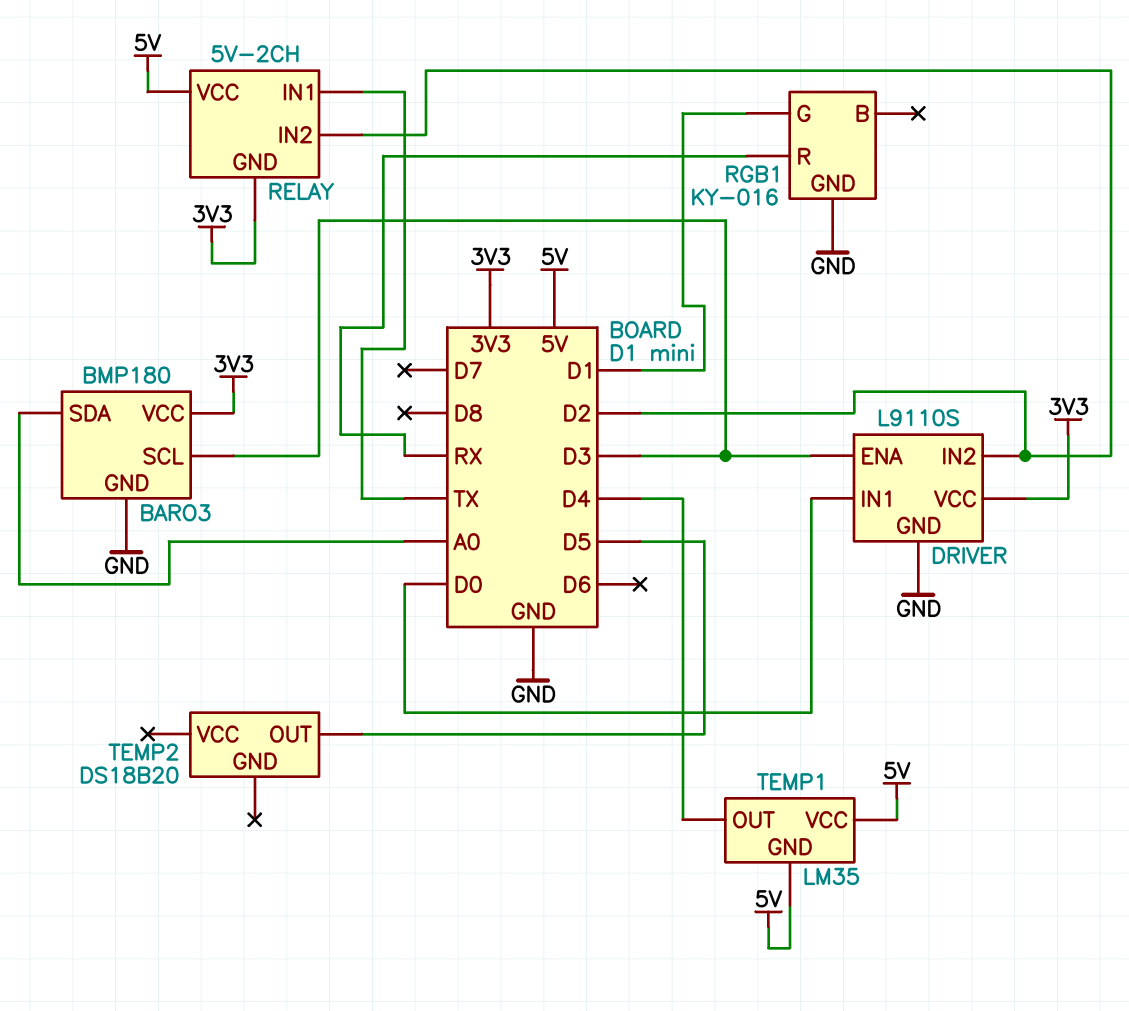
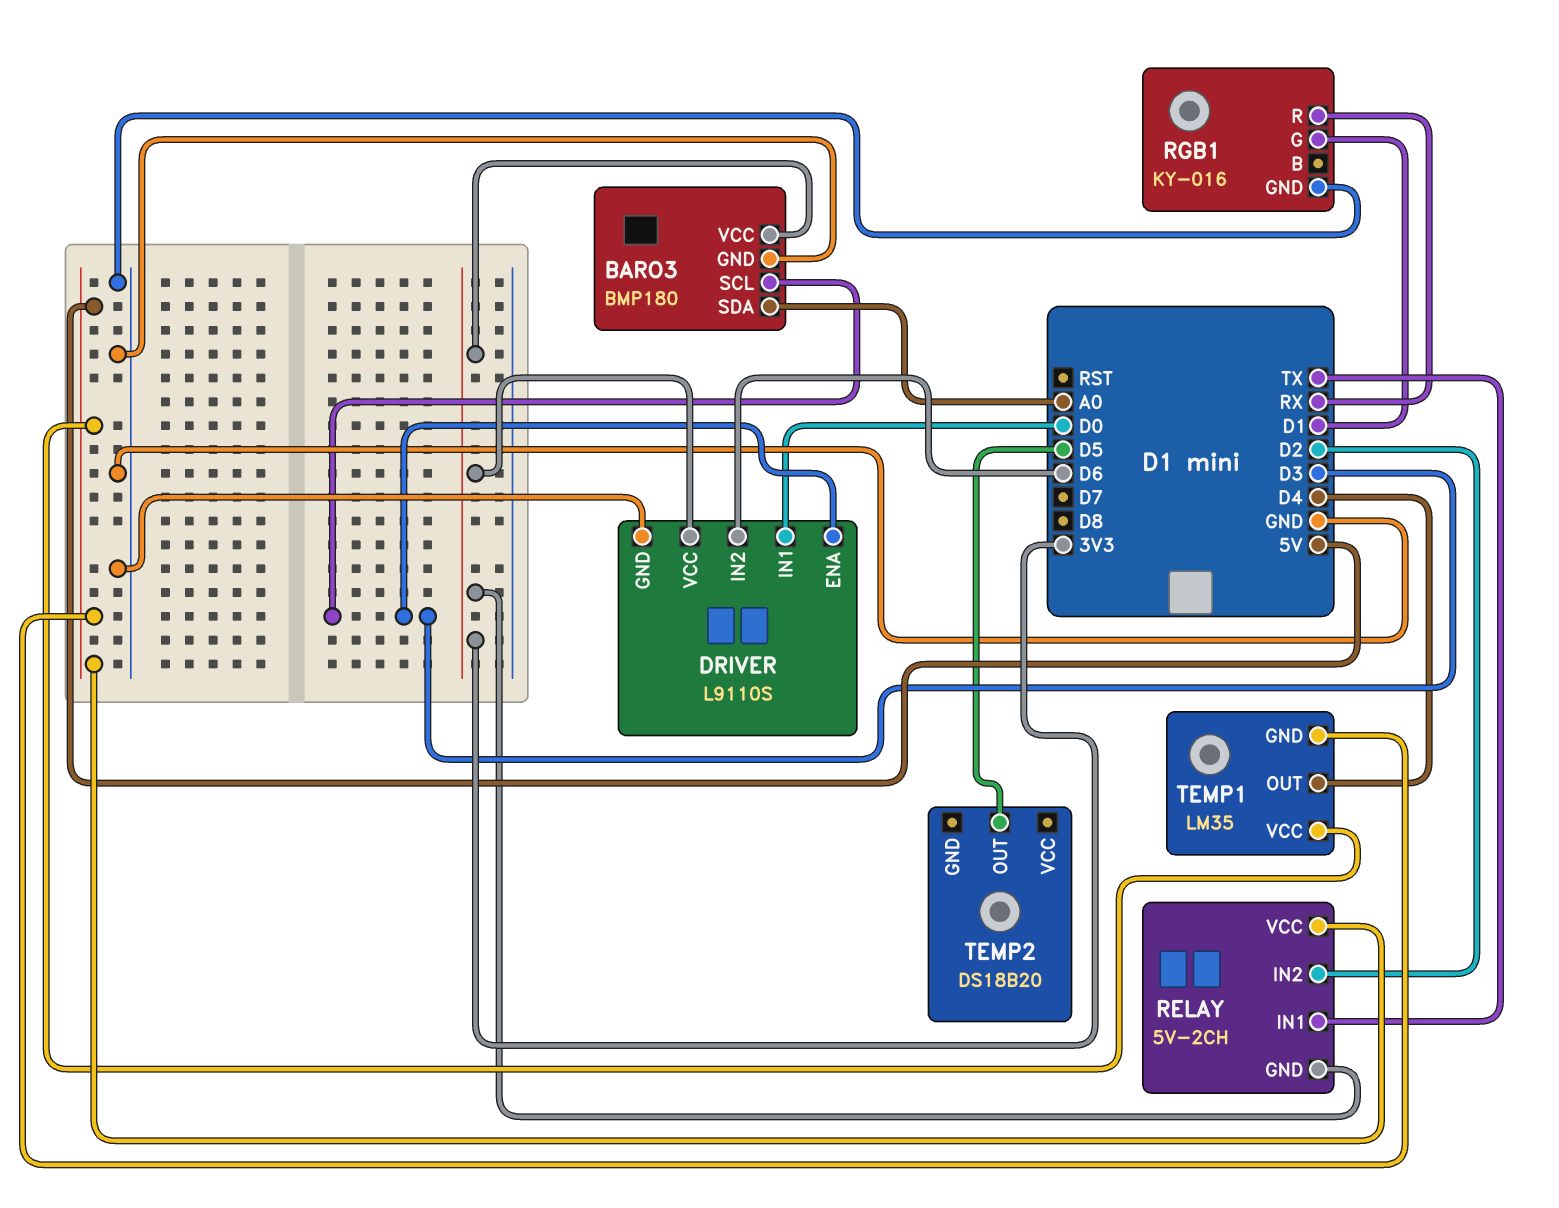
DRIVER pin IN2: D2 -> D6

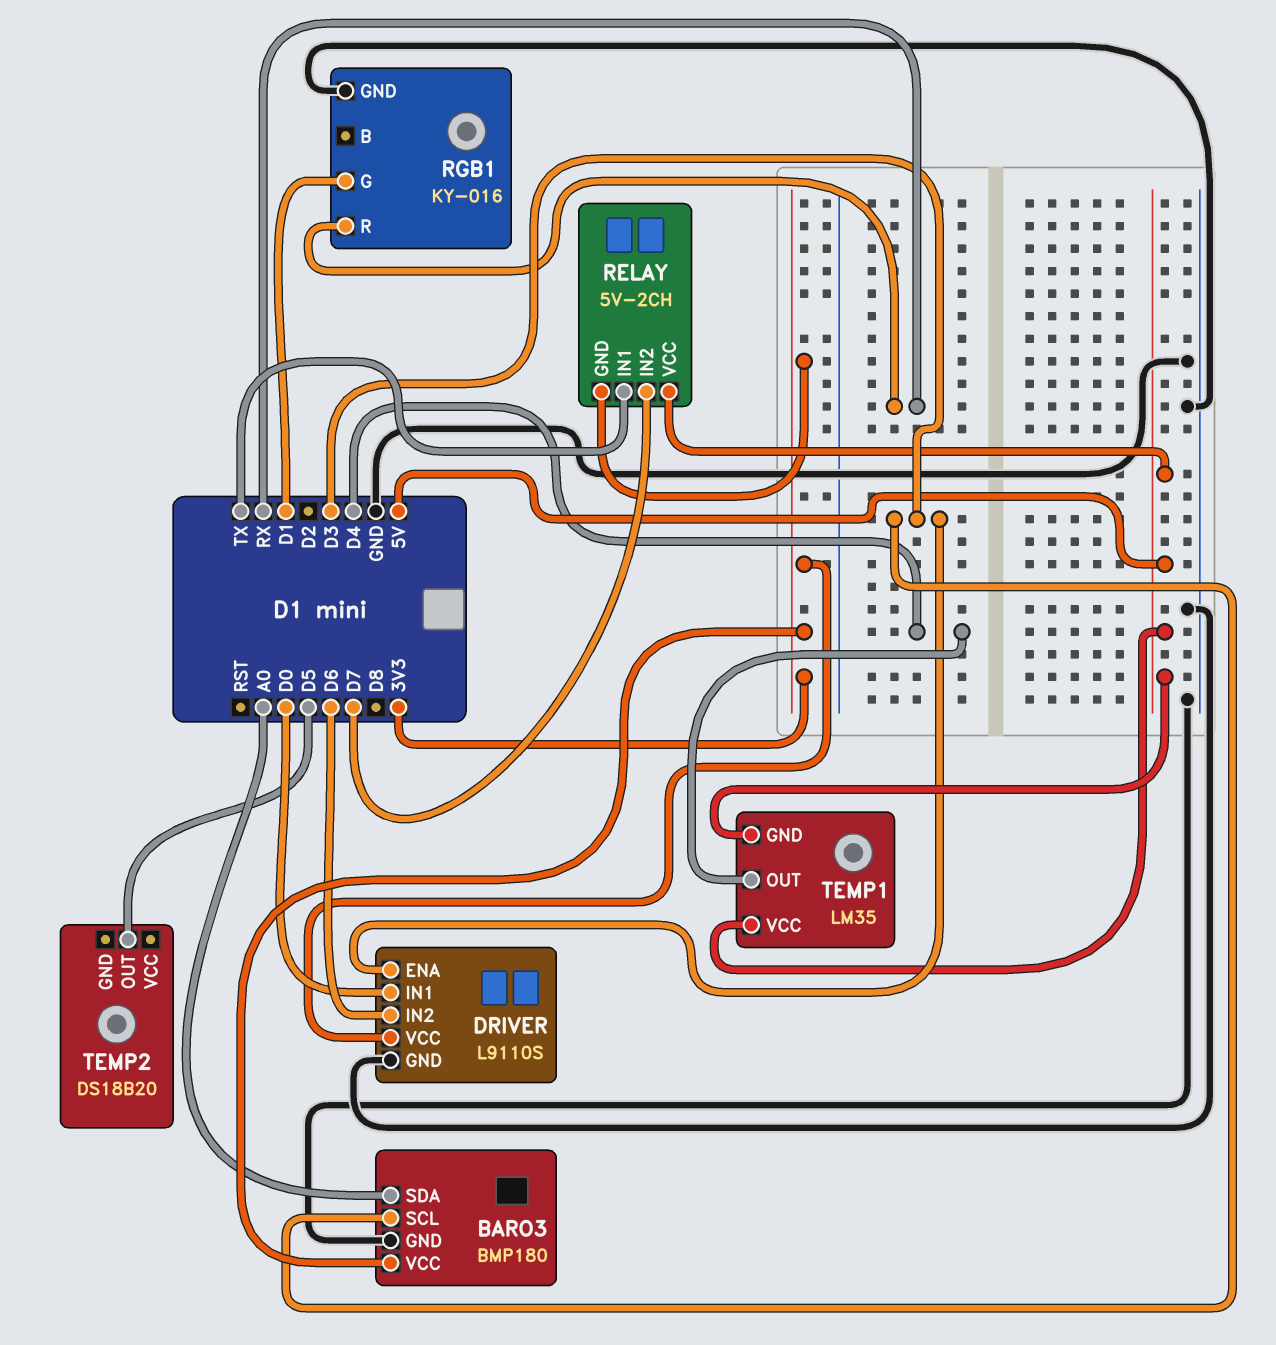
RELAY pin IN2: D2 -> D7

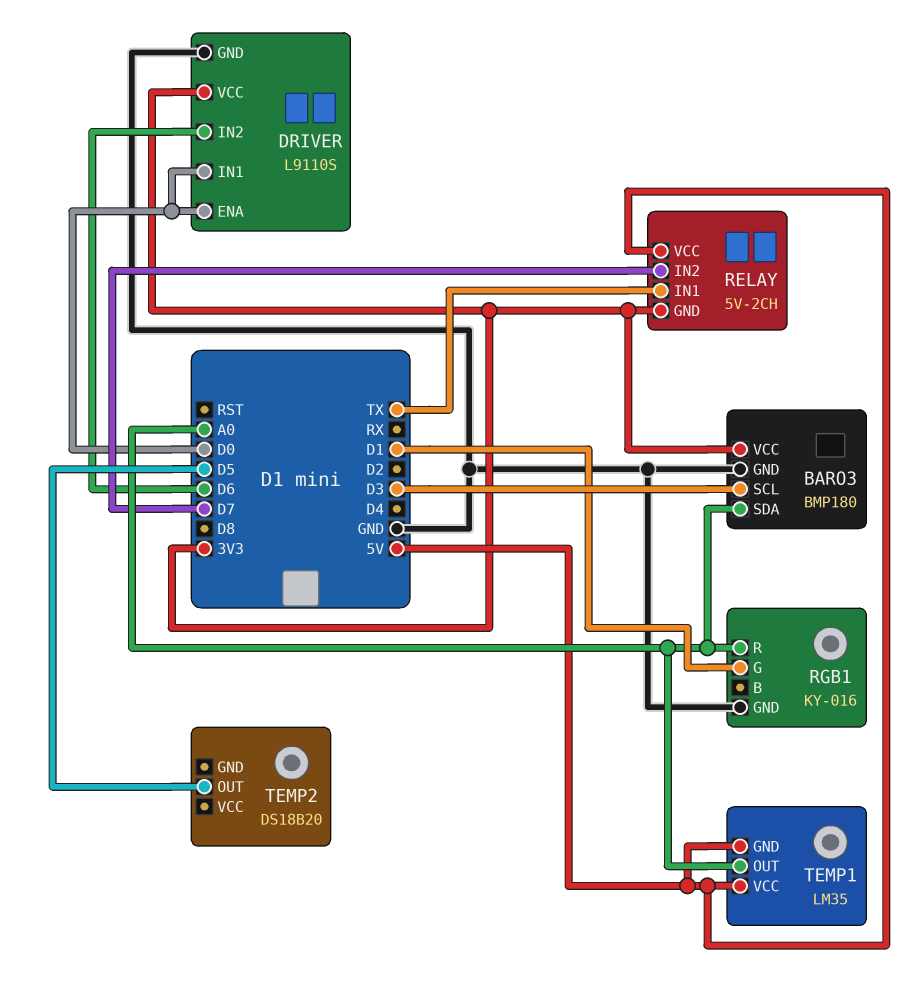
DRIVER pin ENA: D3 -> D0
RGB1 pin R: RX -> A0
TEMP1 pin OUT: D4 -> A0

